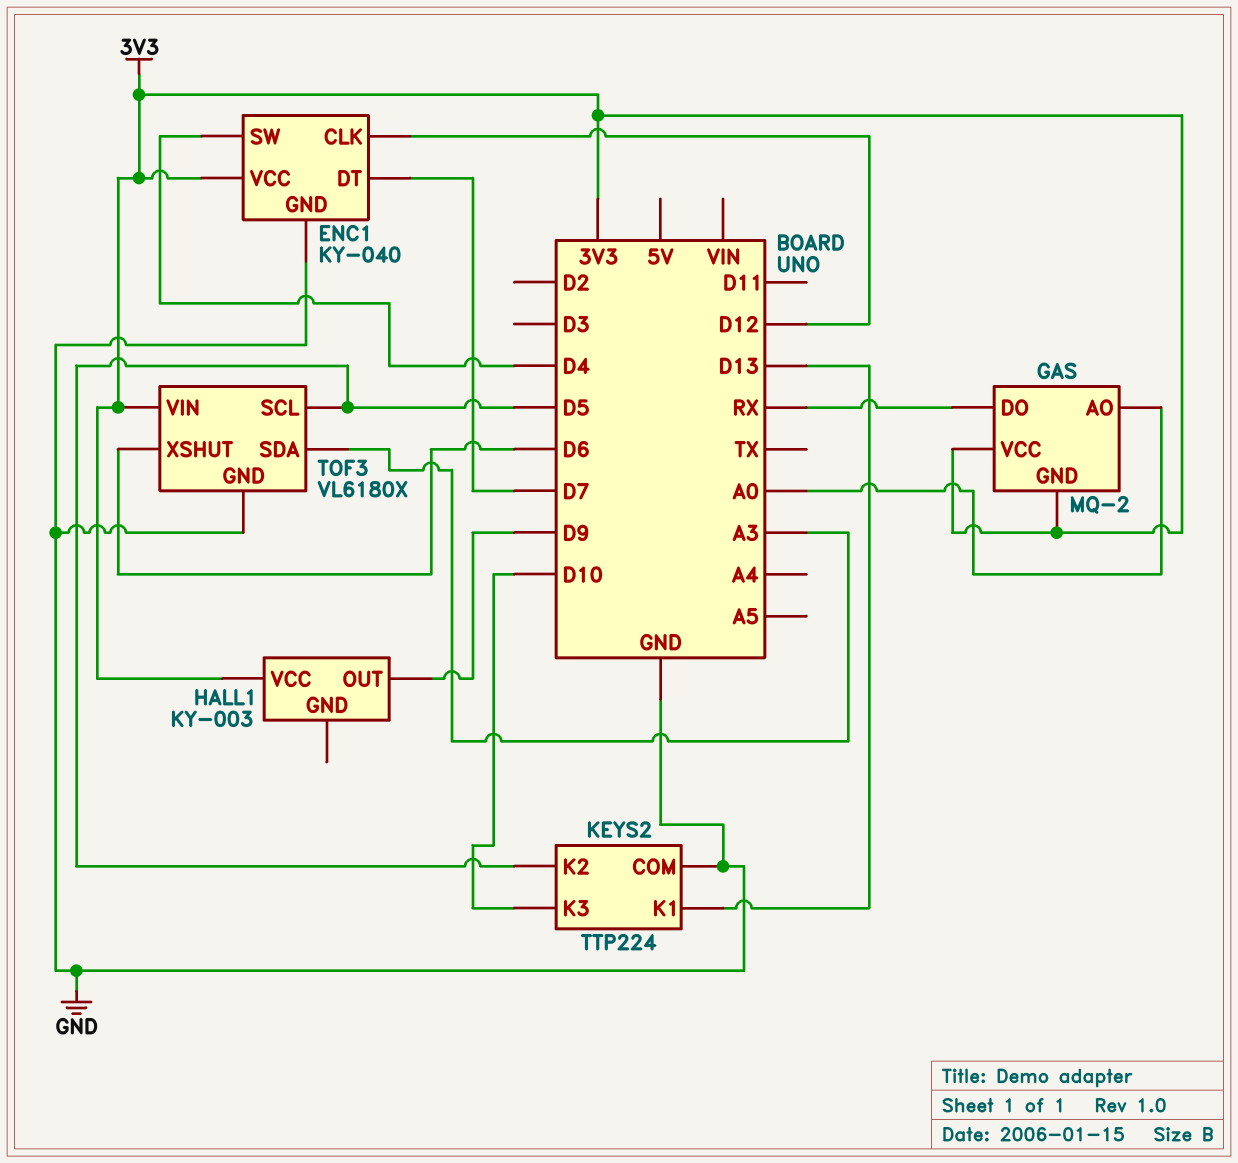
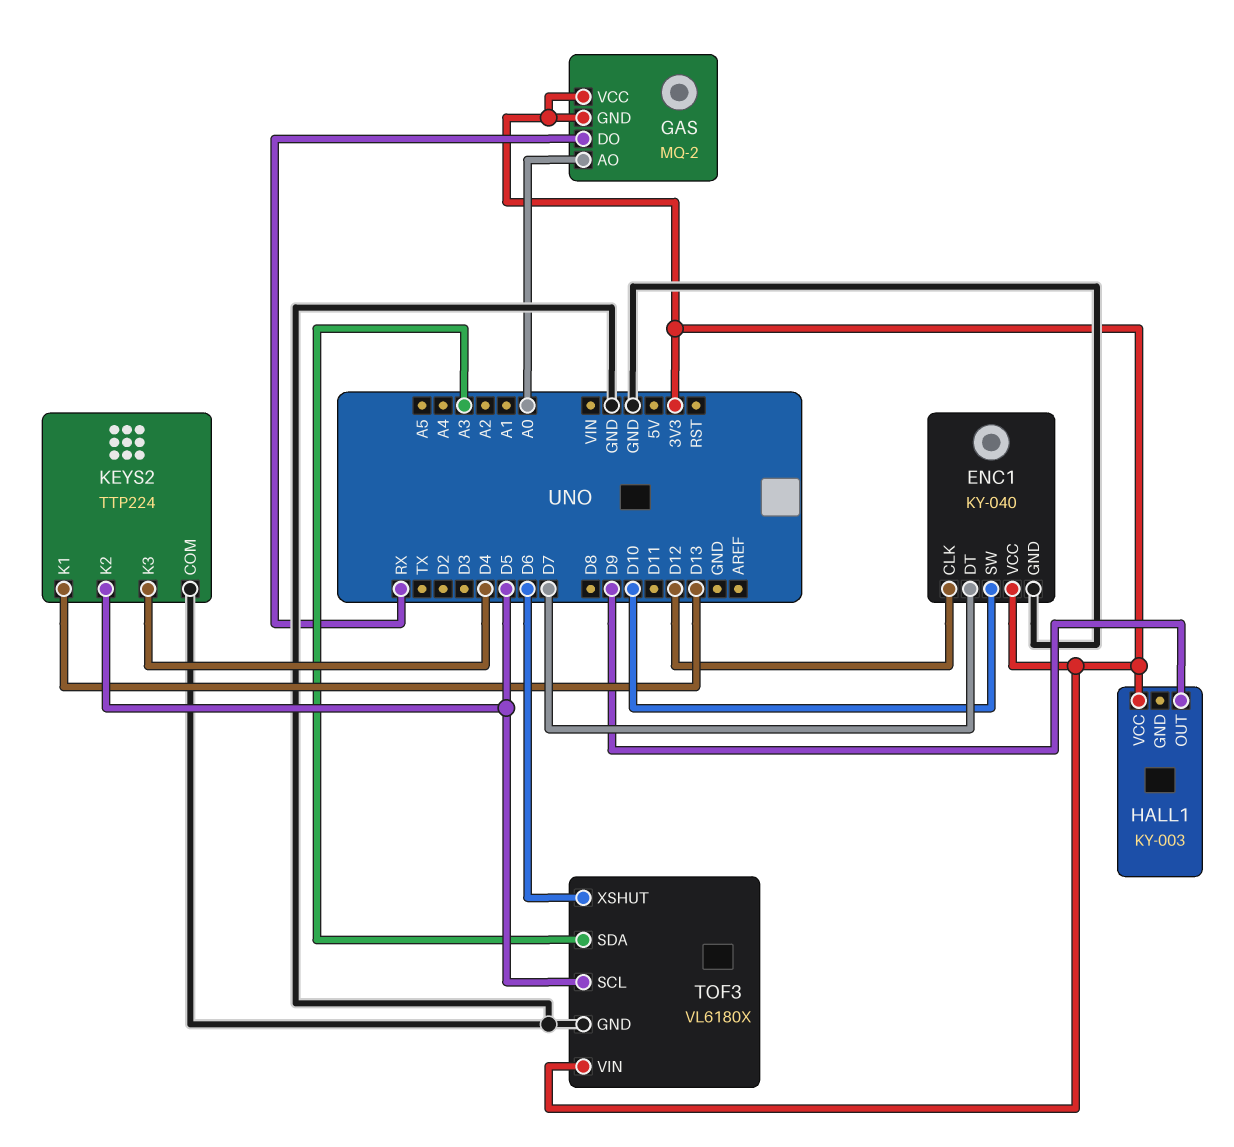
ENC1 pin SW: D4 -> D10
KEYS2 pin K3: D10 -> D4

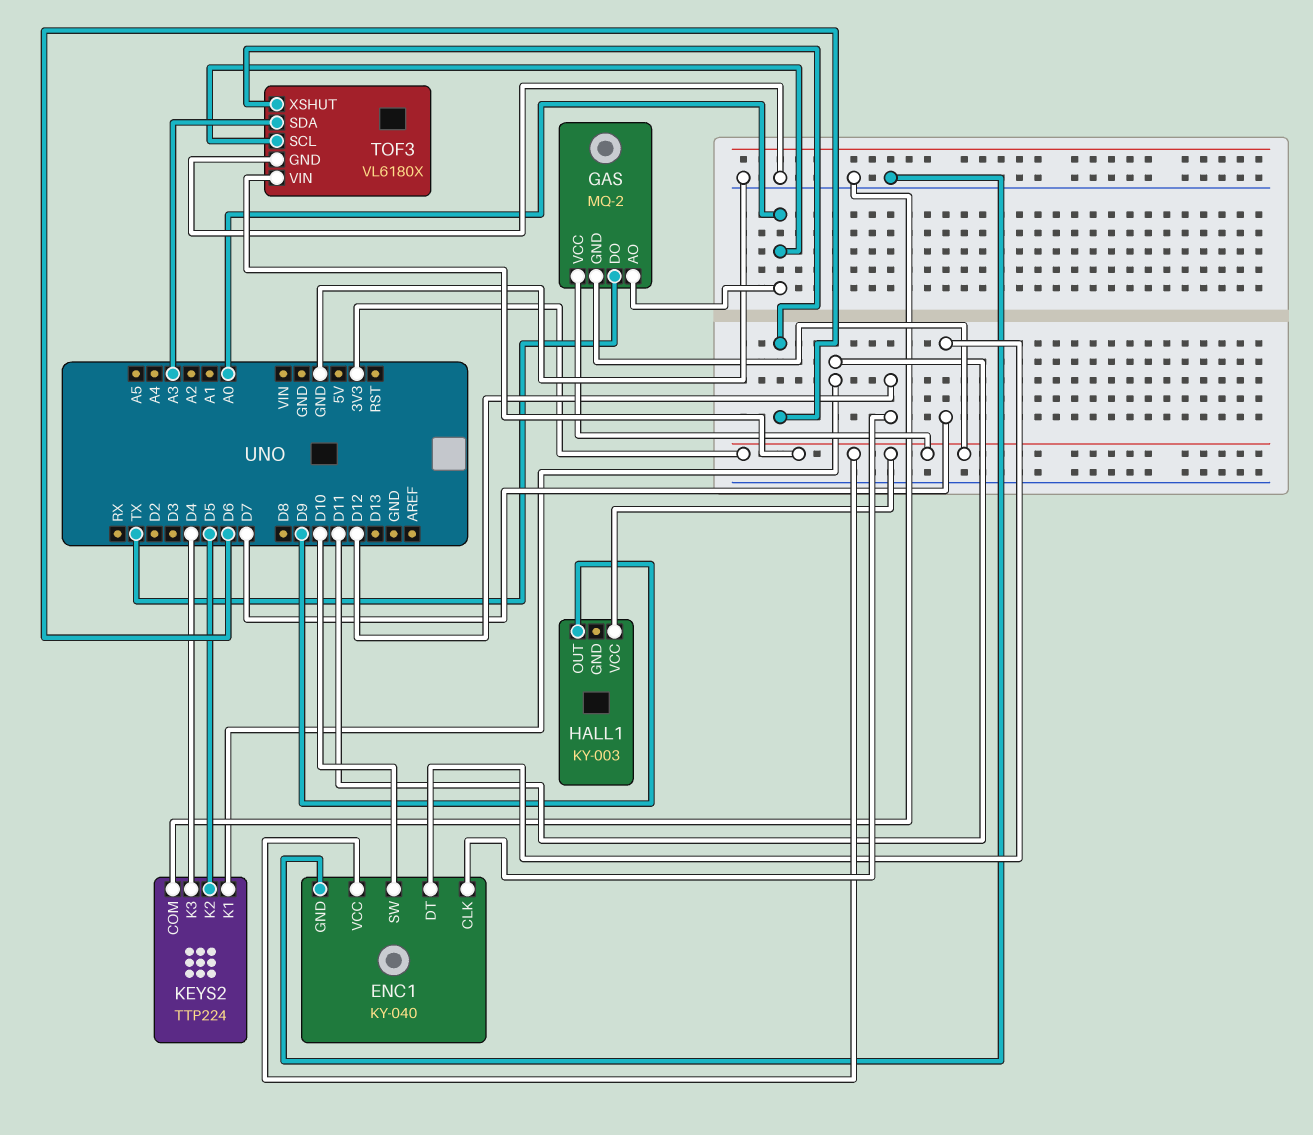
GAS pin DO: RX -> TX
KEYS2 pin K1: D13 -> D11
TOF3 pin SCL: D5 -> A0

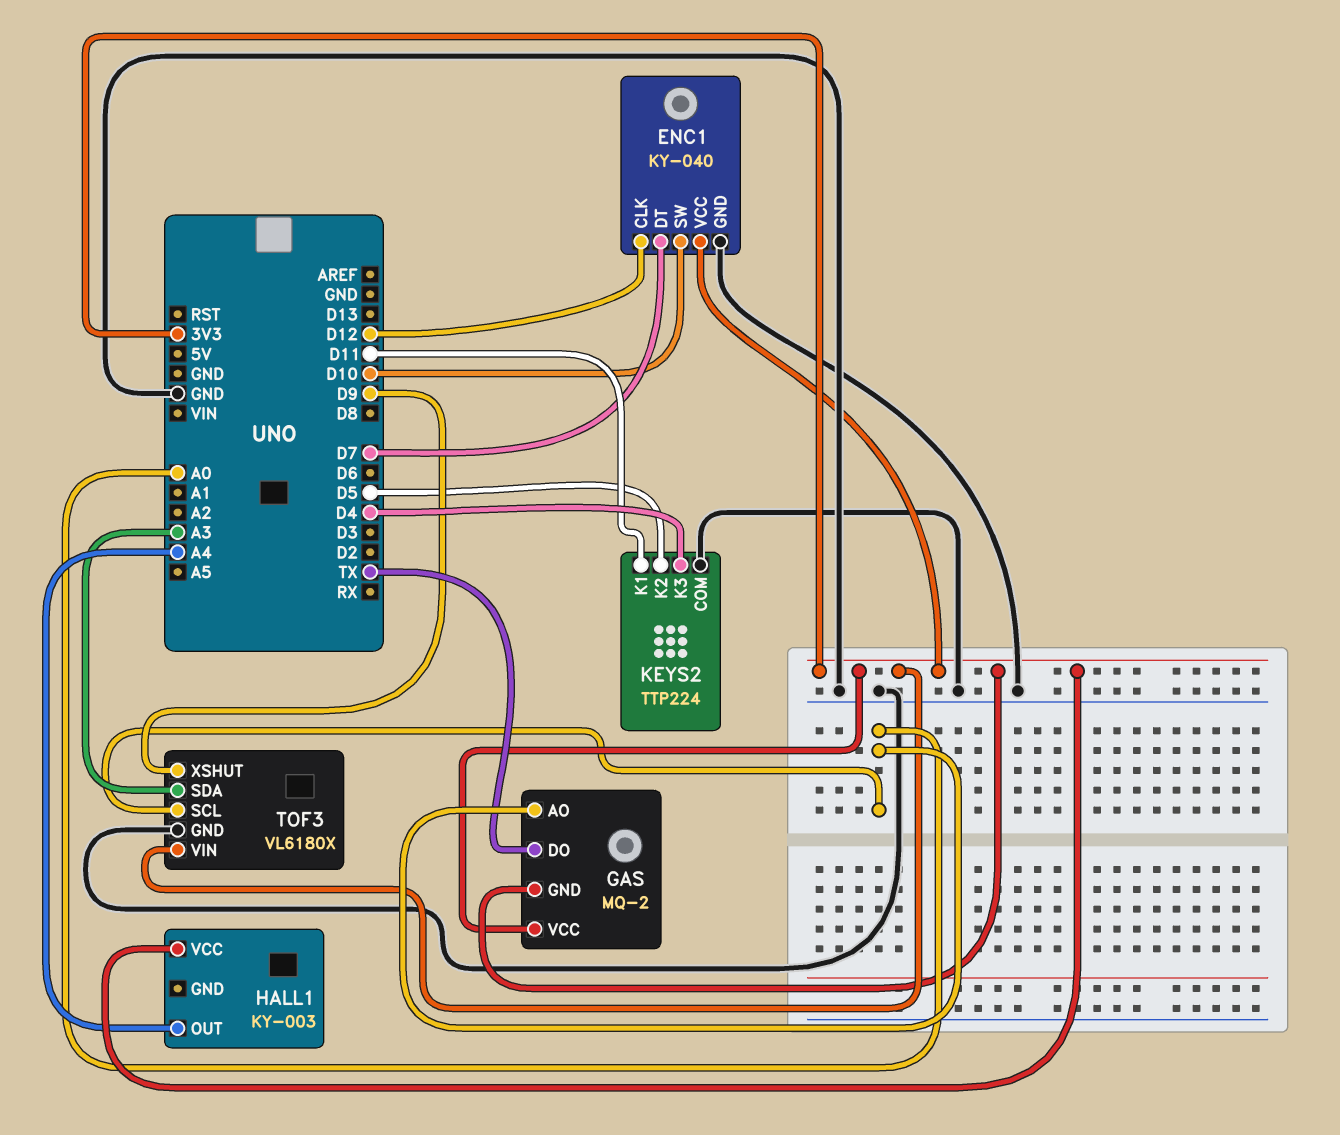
HALL1 pin OUT: D9 -> A4
TOF3 pin XSHUT: D6 -> D9

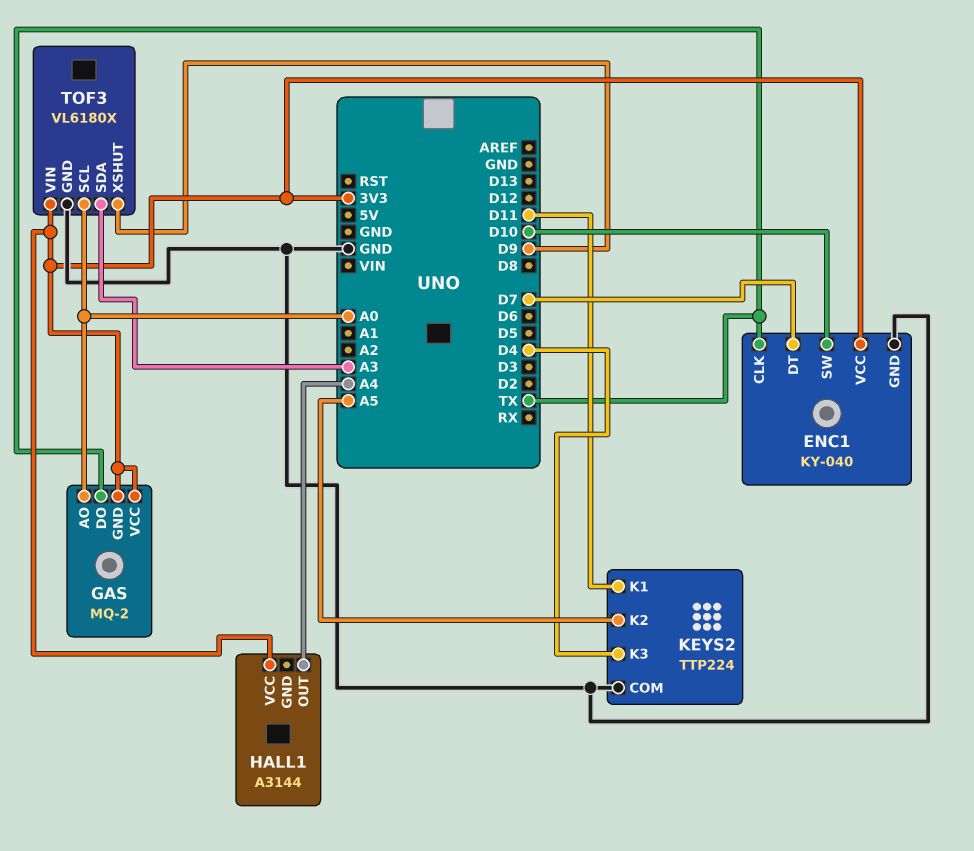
ENC1 pin CLK: D12 -> TX
HALL1: KY-003 -> A3144
KEYS2 pin K2: D5 -> A5

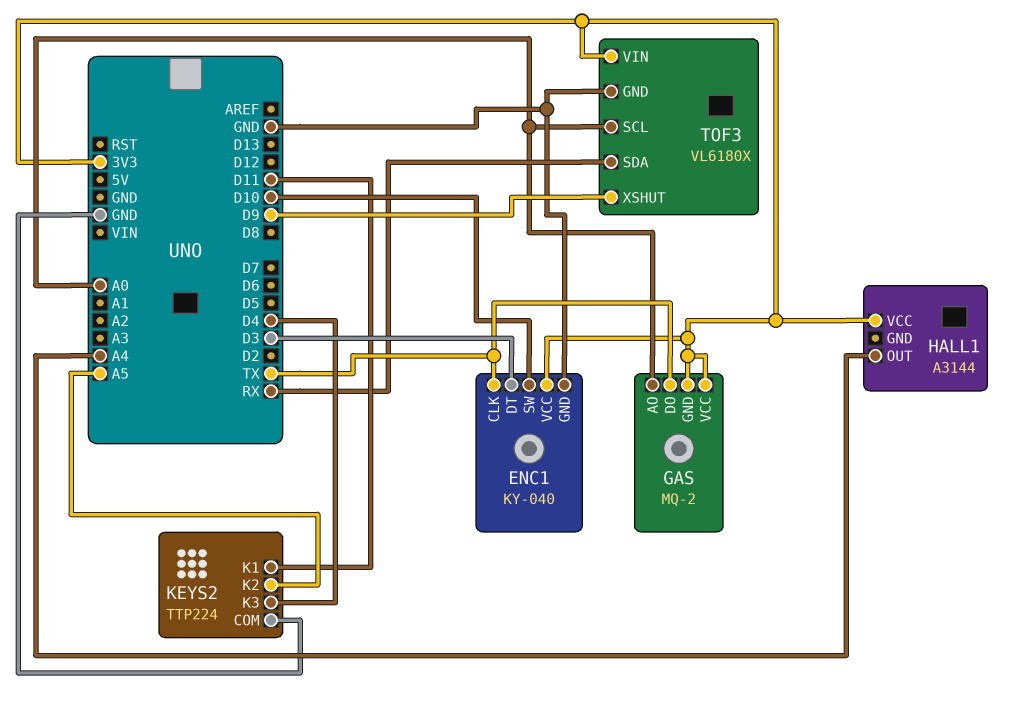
ENC1 pin DT: D7 -> D3
TOF3 pin SDA: A3 -> RX

